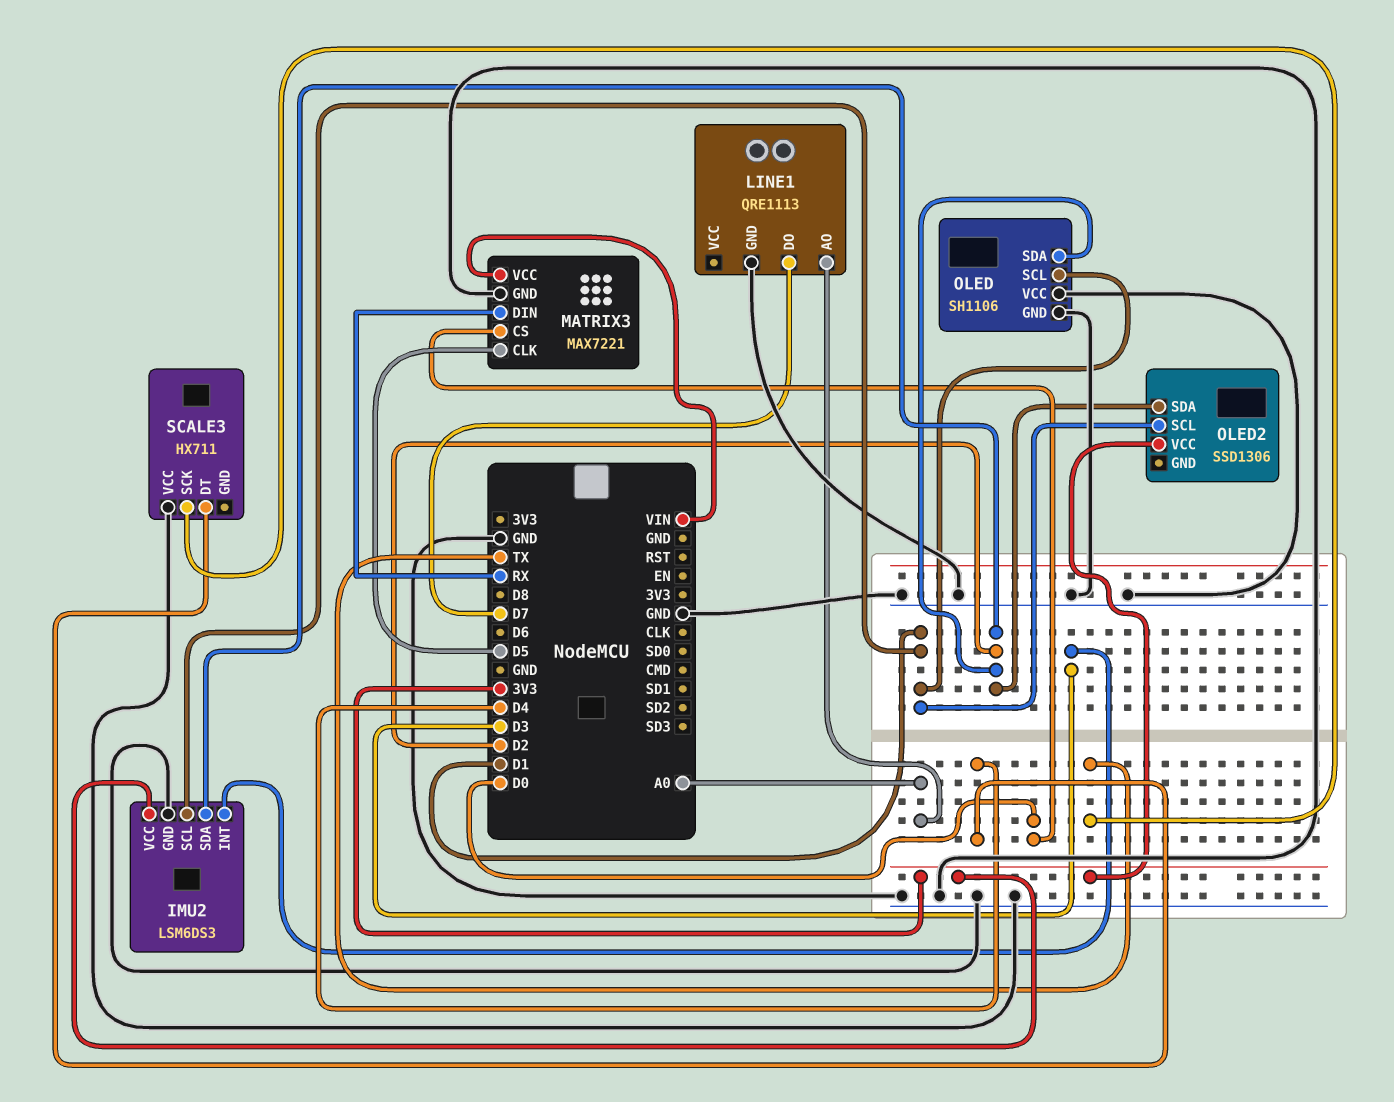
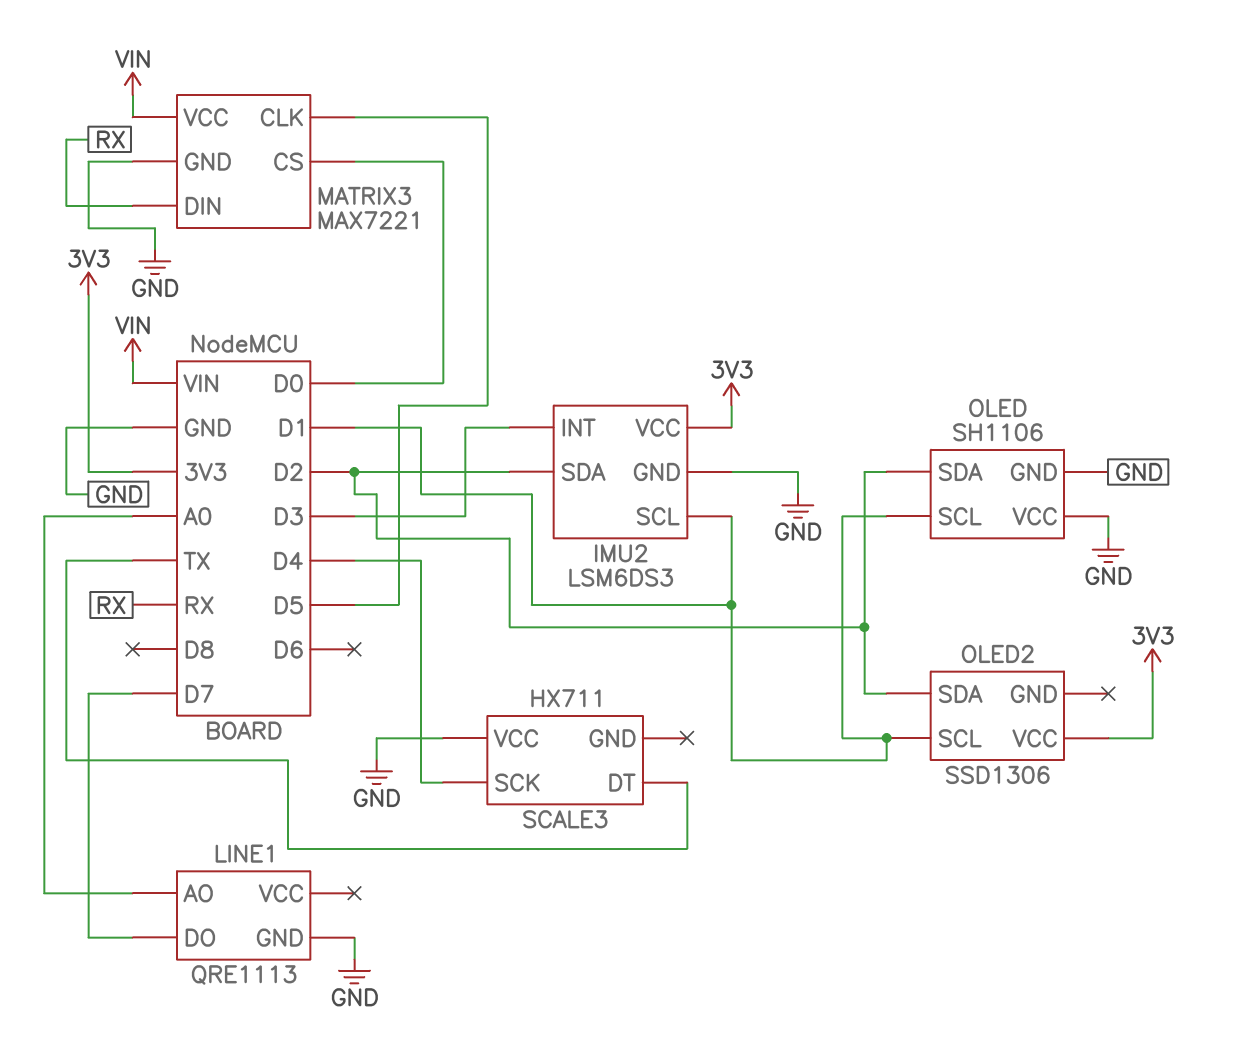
SCALE3 pin DT: D4 -> TX
SCALE3 pin SCK: TX -> D4

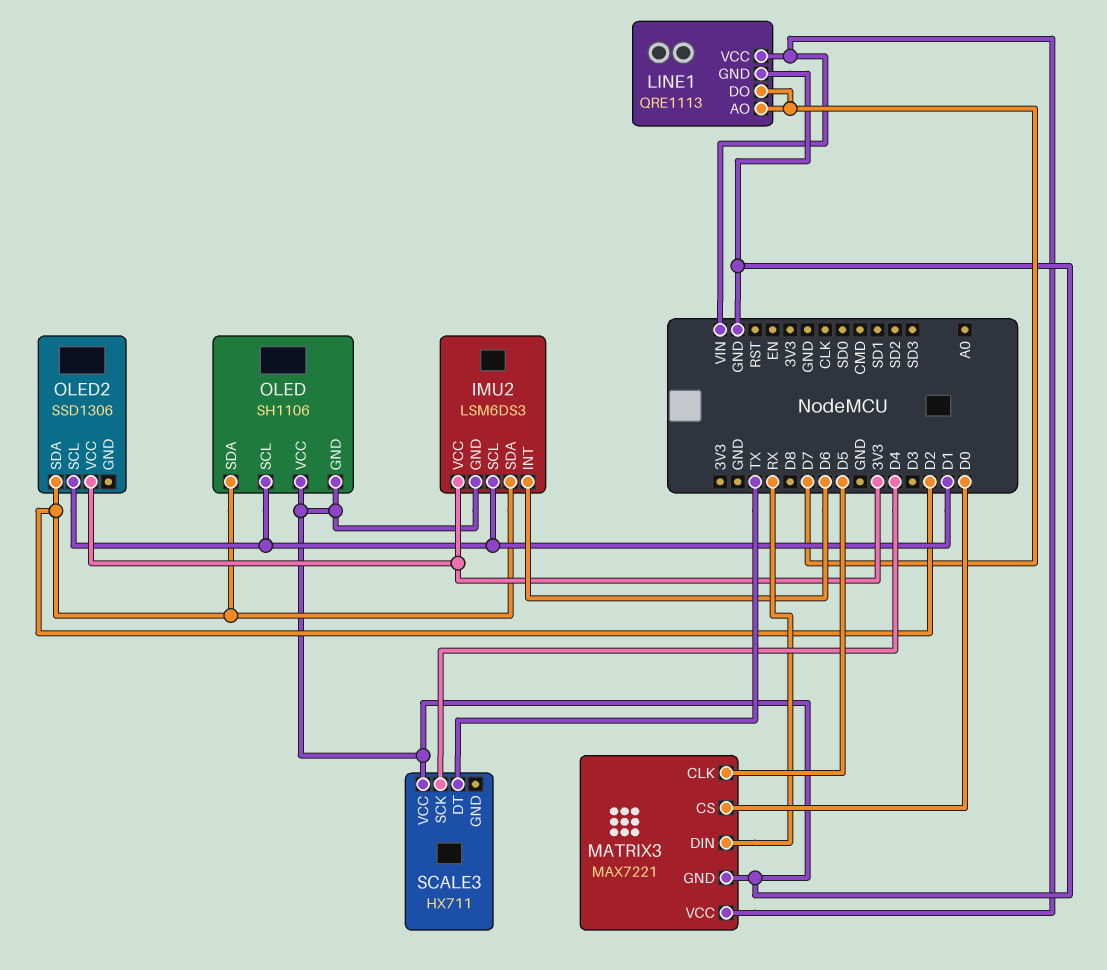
IMU2 pin INT: D3 -> D6
LINE1 pin AO: A0 -> D7
LINE1 pin VCC: none -> VIN

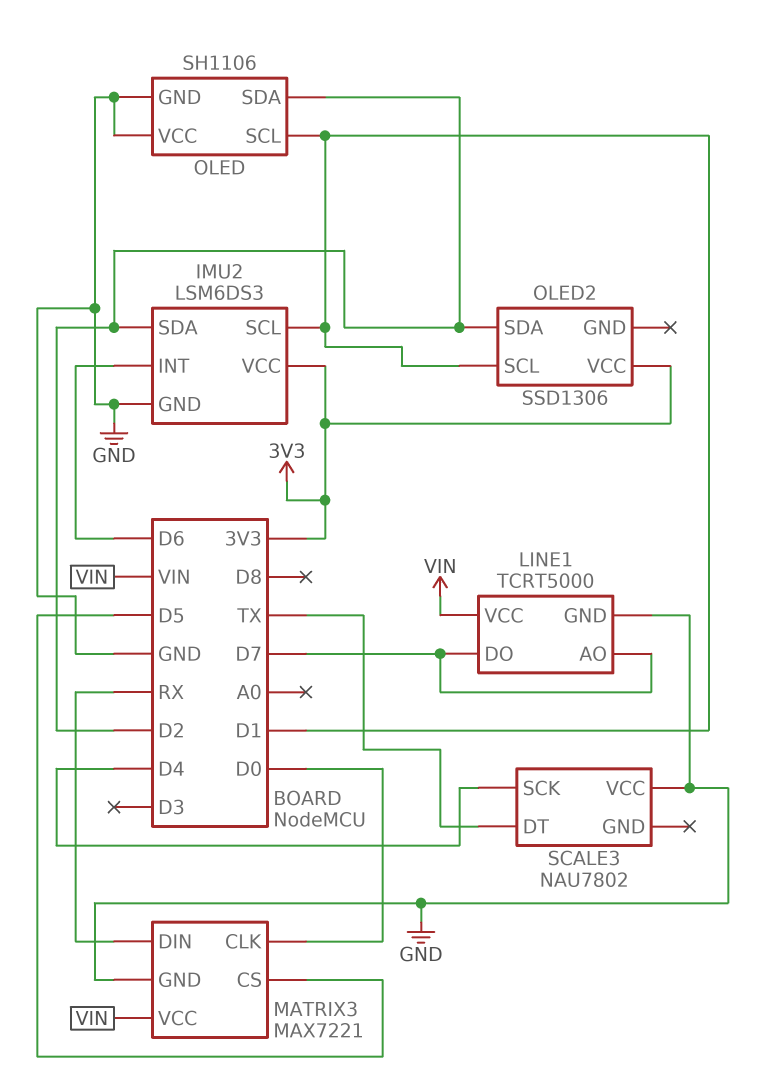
LINE1: QRE1113 -> TCRT5000
MATRIX3 pin CLK: D5 -> D0
MATRIX3 pin CS: D0 -> D5
SCALE3: HX711 -> NAU7802

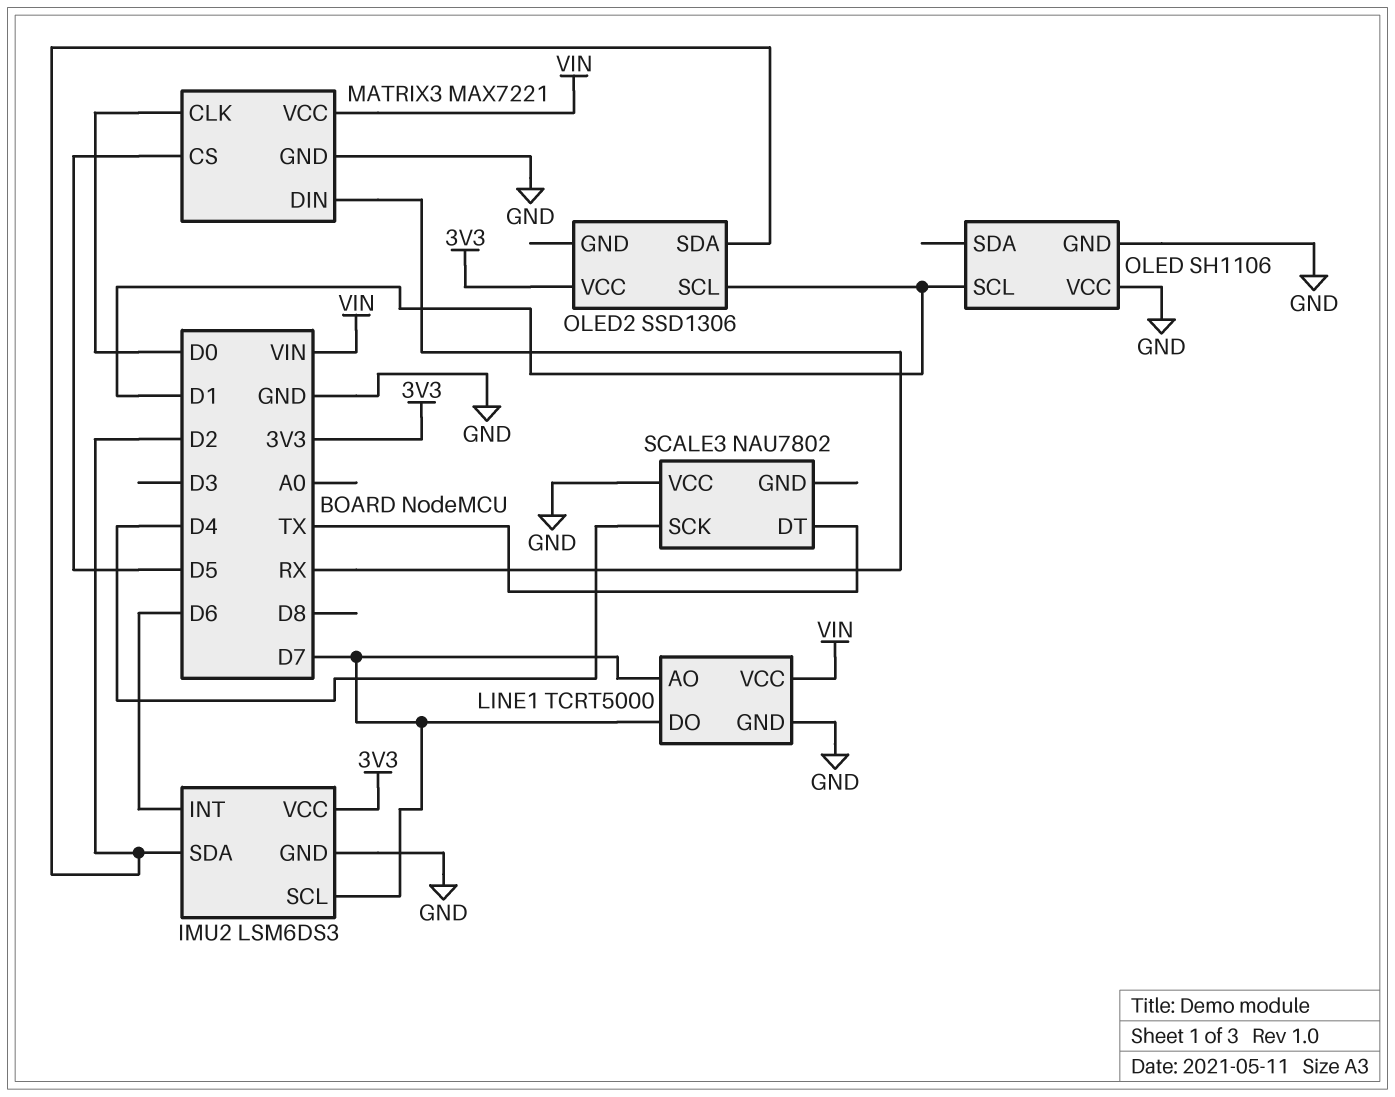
IMU2 pin SCL: D1 -> D7
OLED pin SDA: D2 -> none

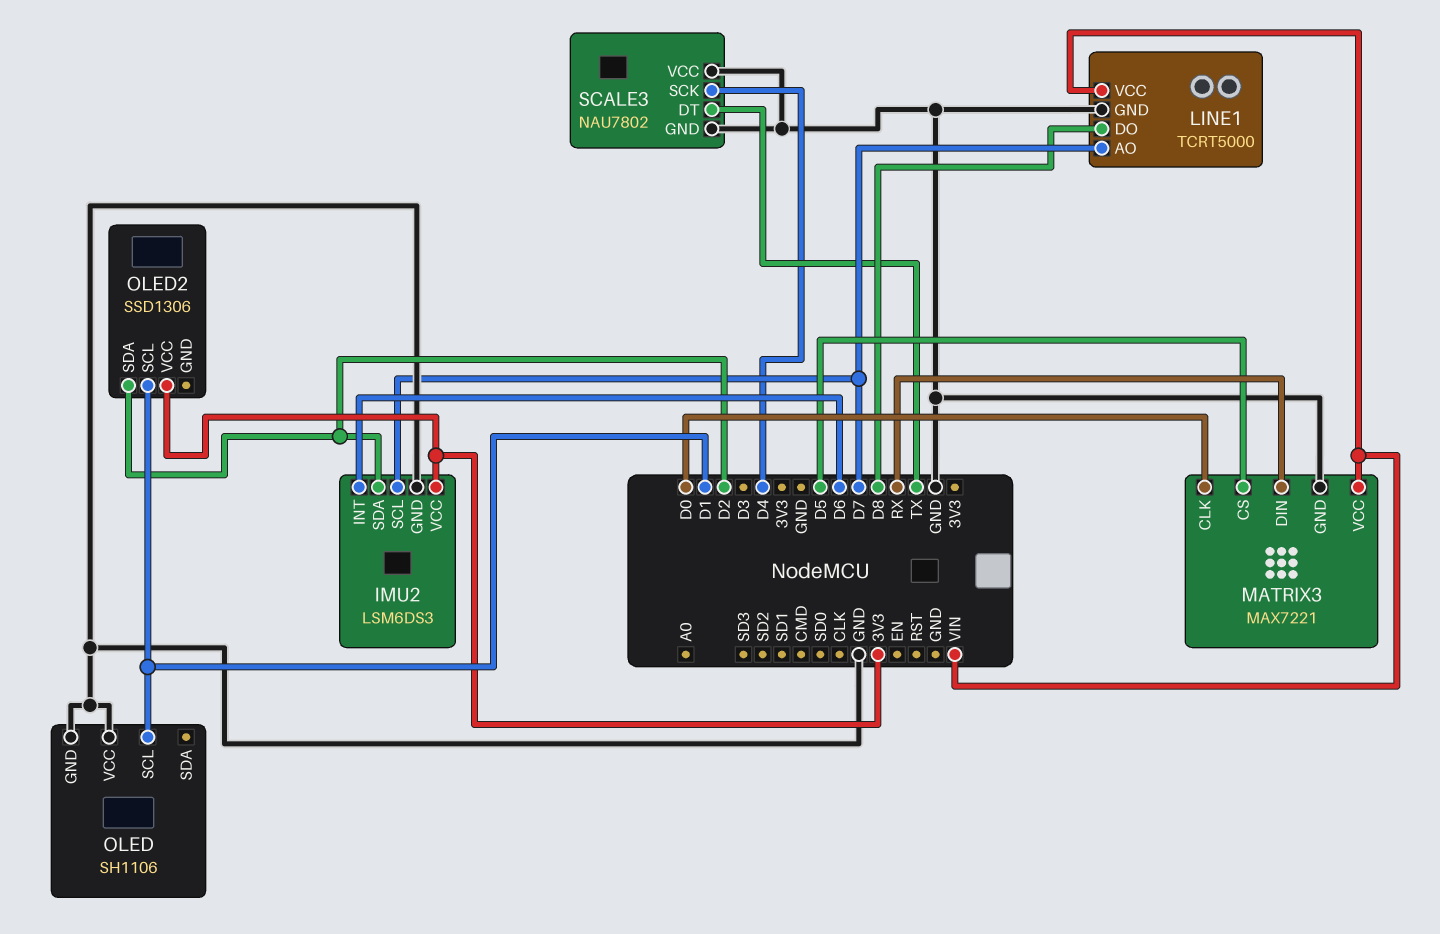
LINE1 pin DO: D7 -> D8
SCALE3 pin GND: none -> GND

